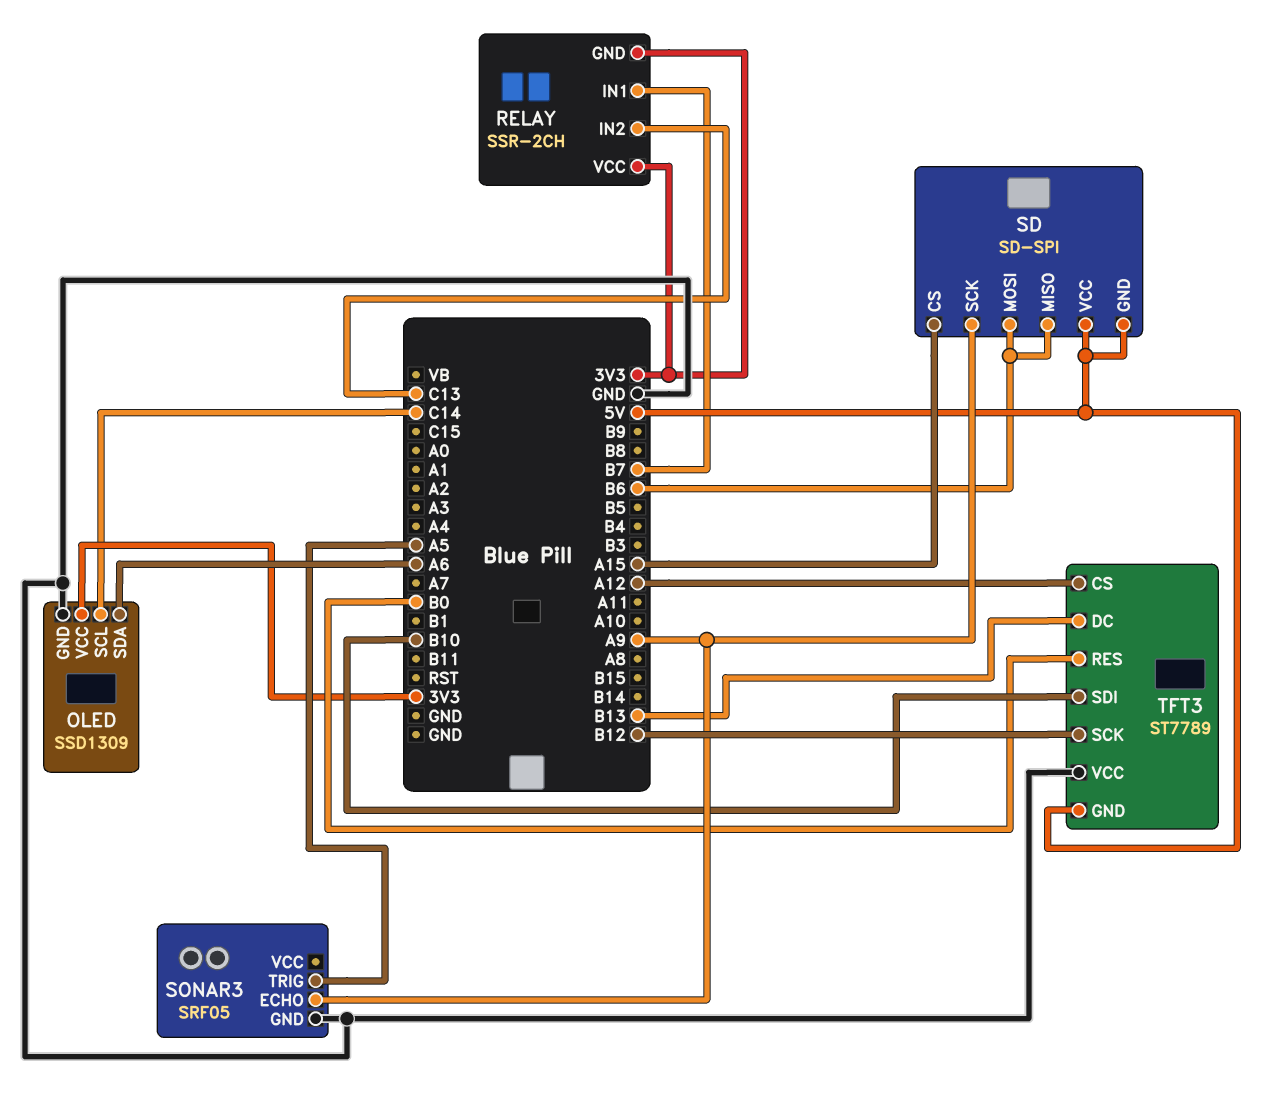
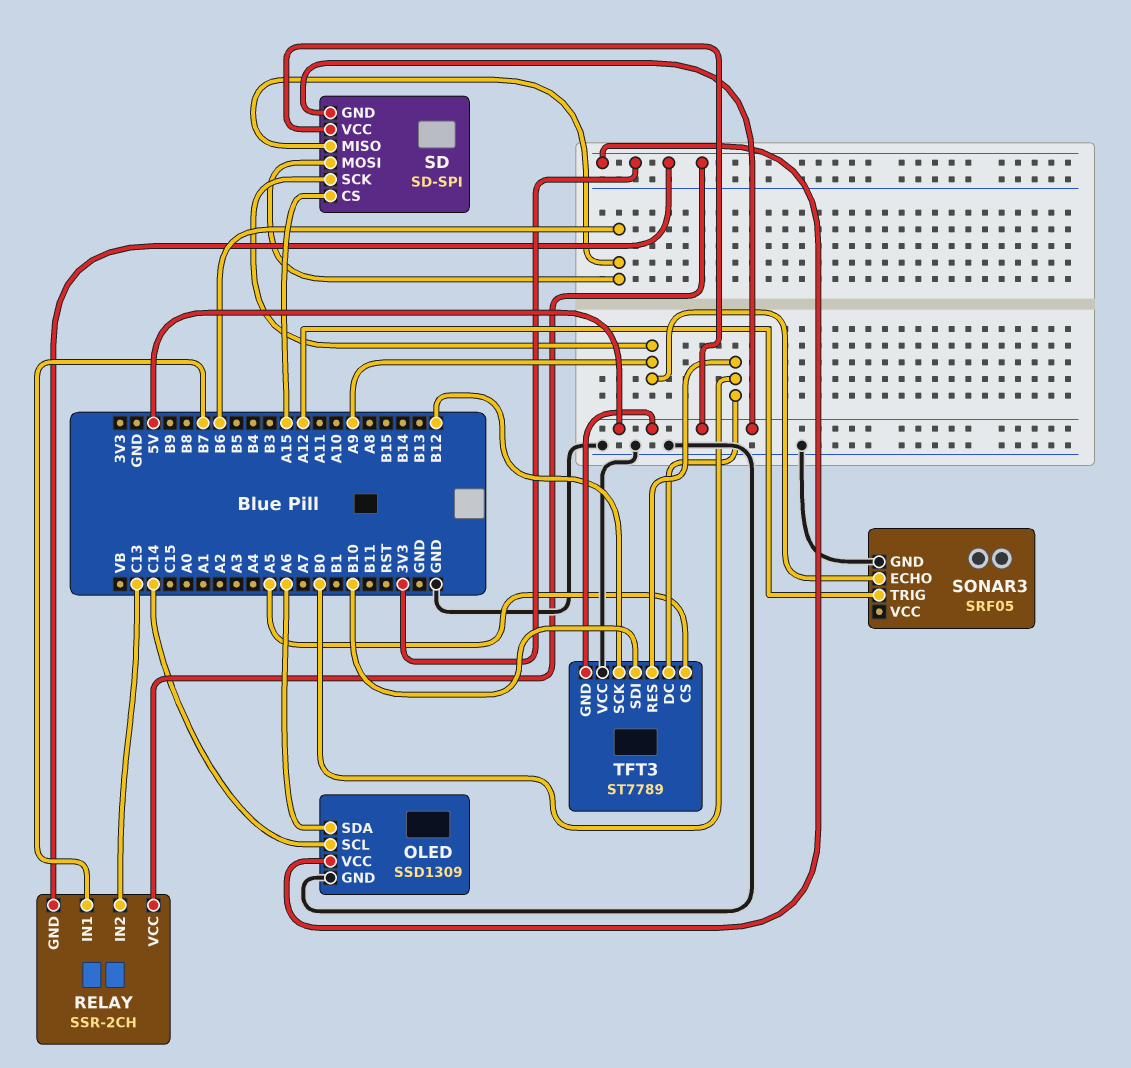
SONAR3 pin TRIG: A5 -> A12
TFT3 pin CS: A12 -> A5
TFT3 pin DC: B13 -> B0

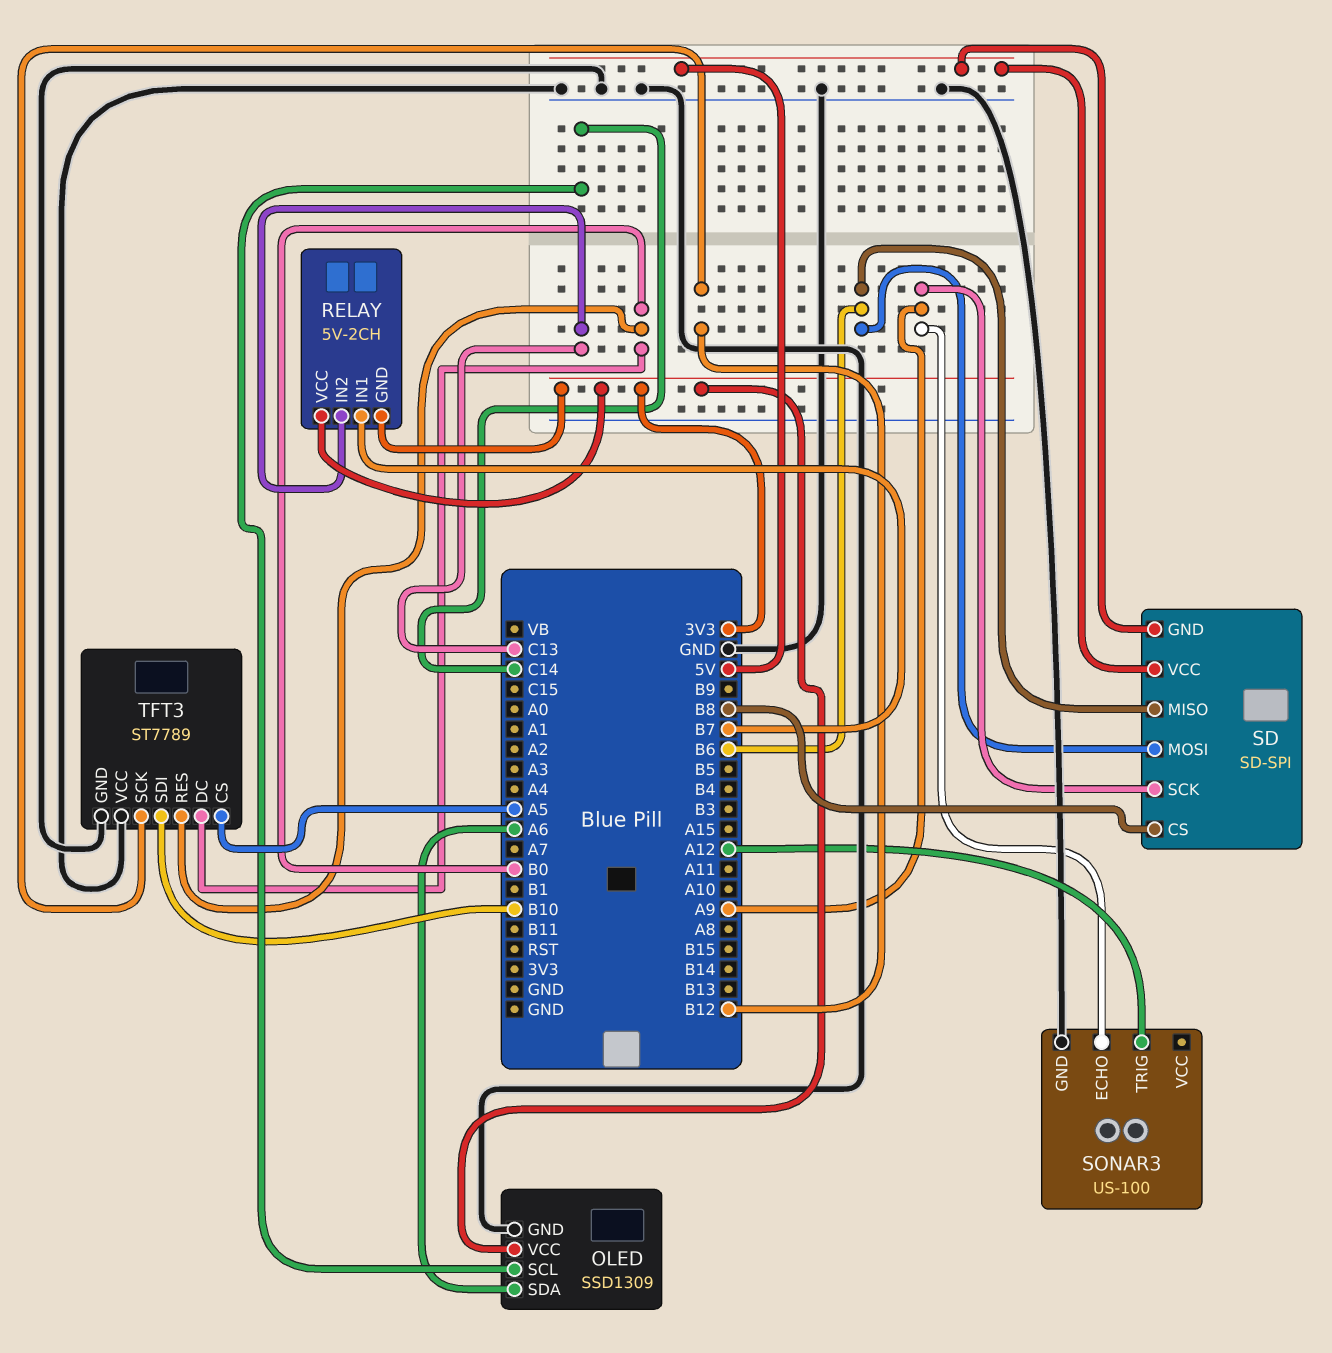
RELAY: SSR-2CH -> 5V-2CH
SD pin CS: A15 -> B8
SONAR3: SRF05 -> US-100
TFT3 pin GND: 5V -> GND

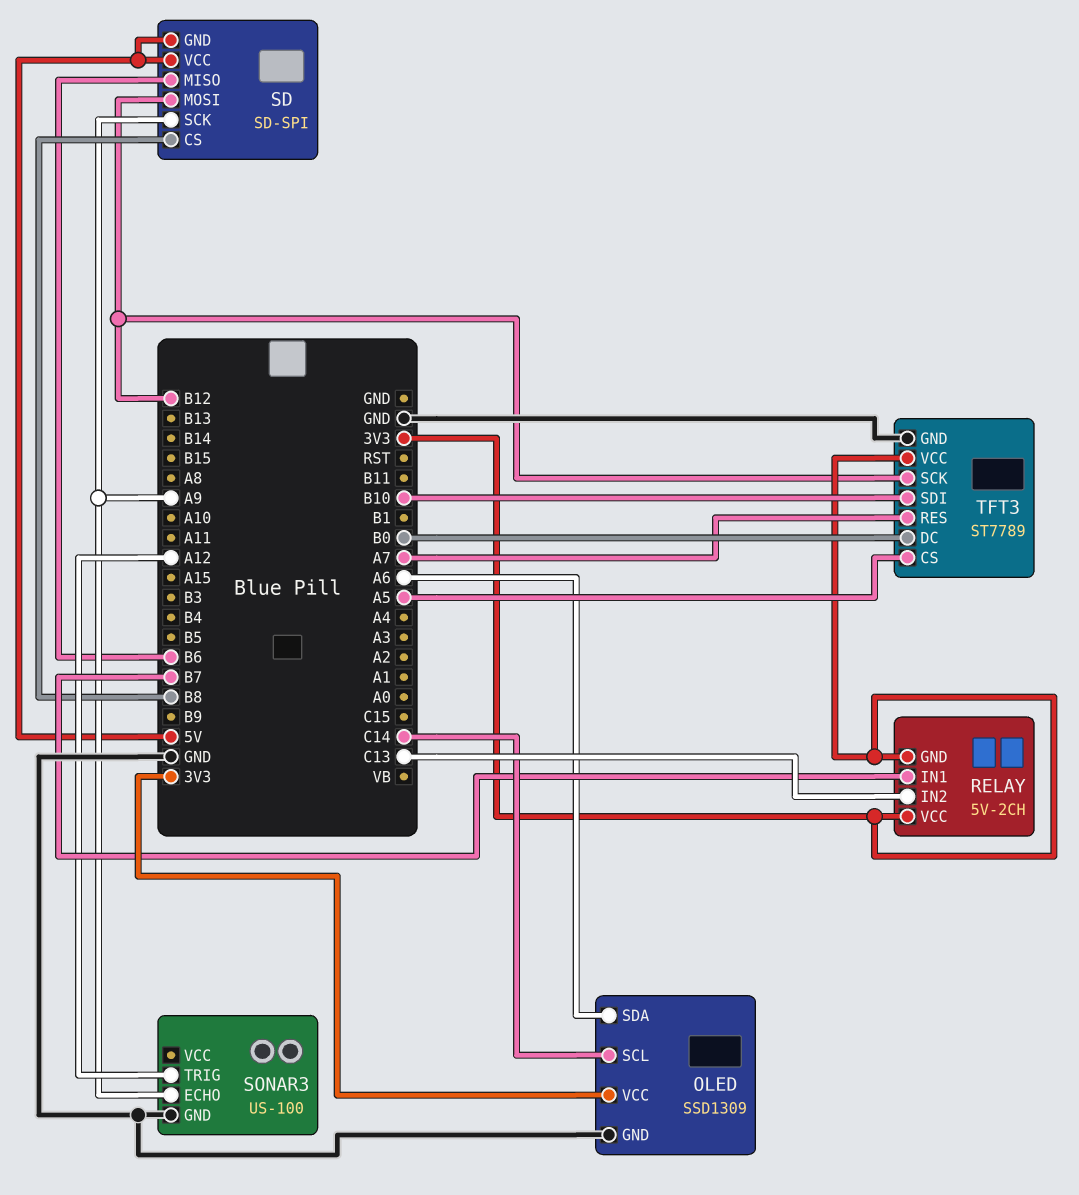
SD pin MOSI: B6 -> B12
TFT3 pin RES: B0 -> A7
TFT3 pin VCC: GND -> 3V3

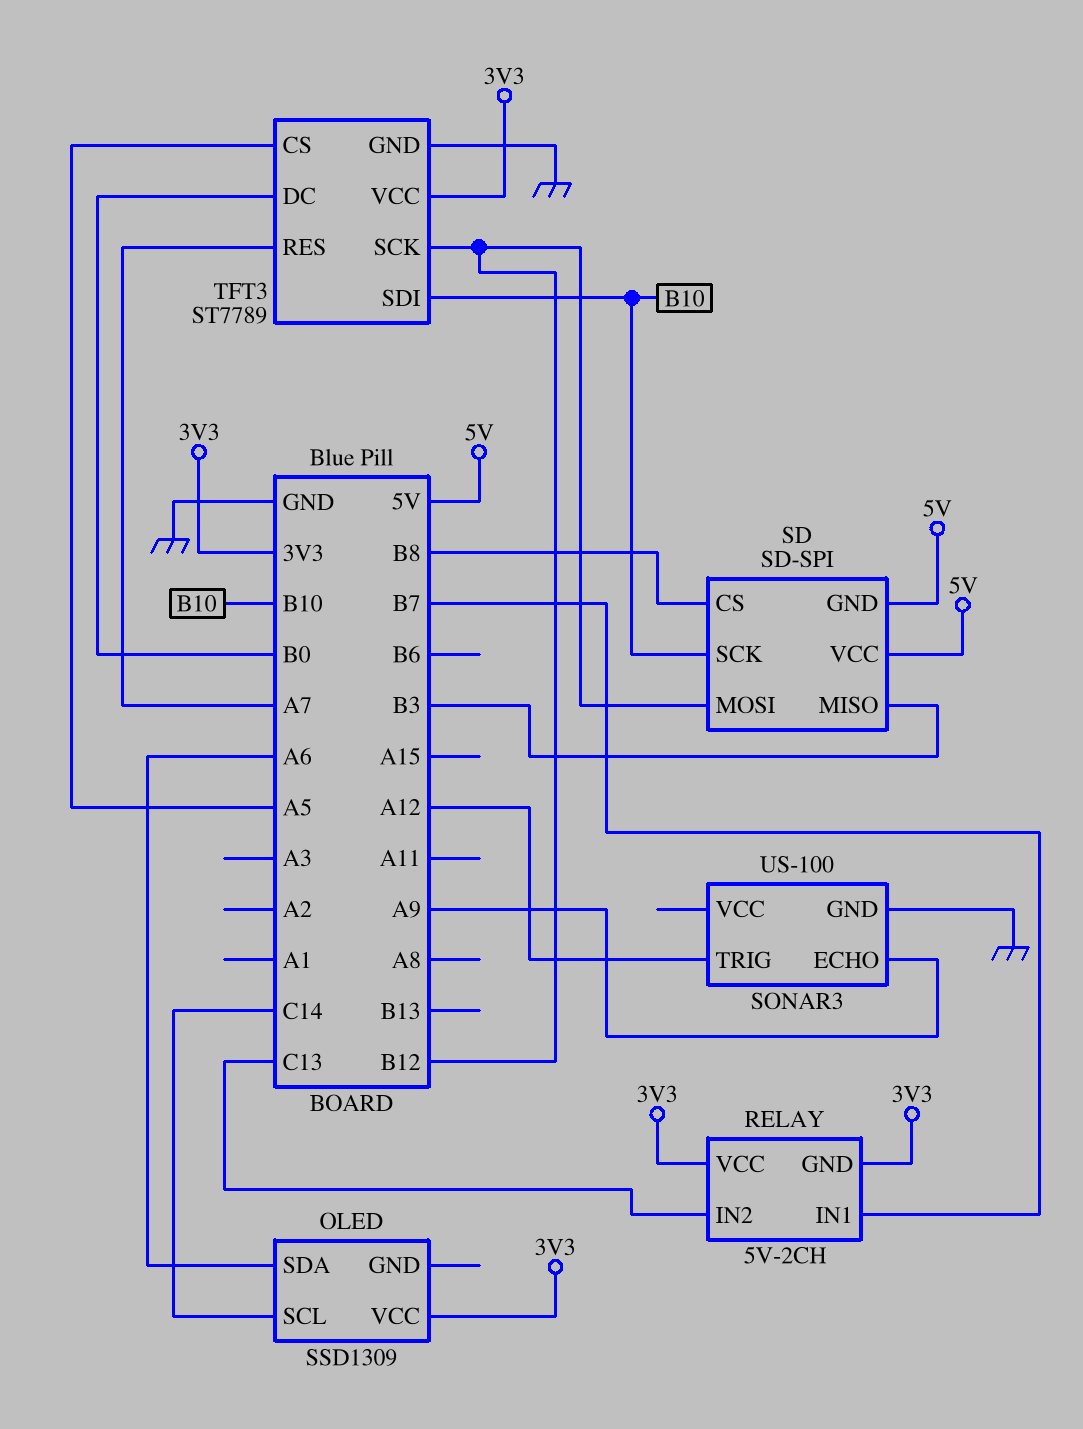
OLED pin GND: GND -> none
SD pin MISO: B6 -> B3
SD pin SCK: A9 -> B10

